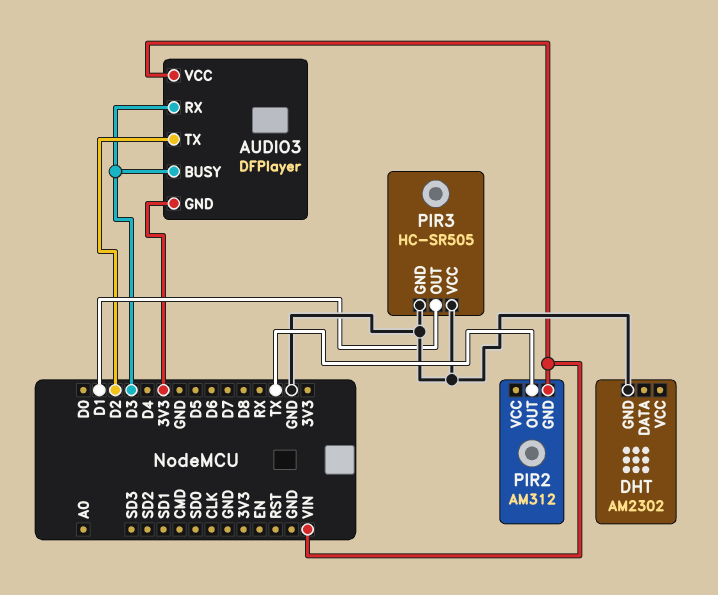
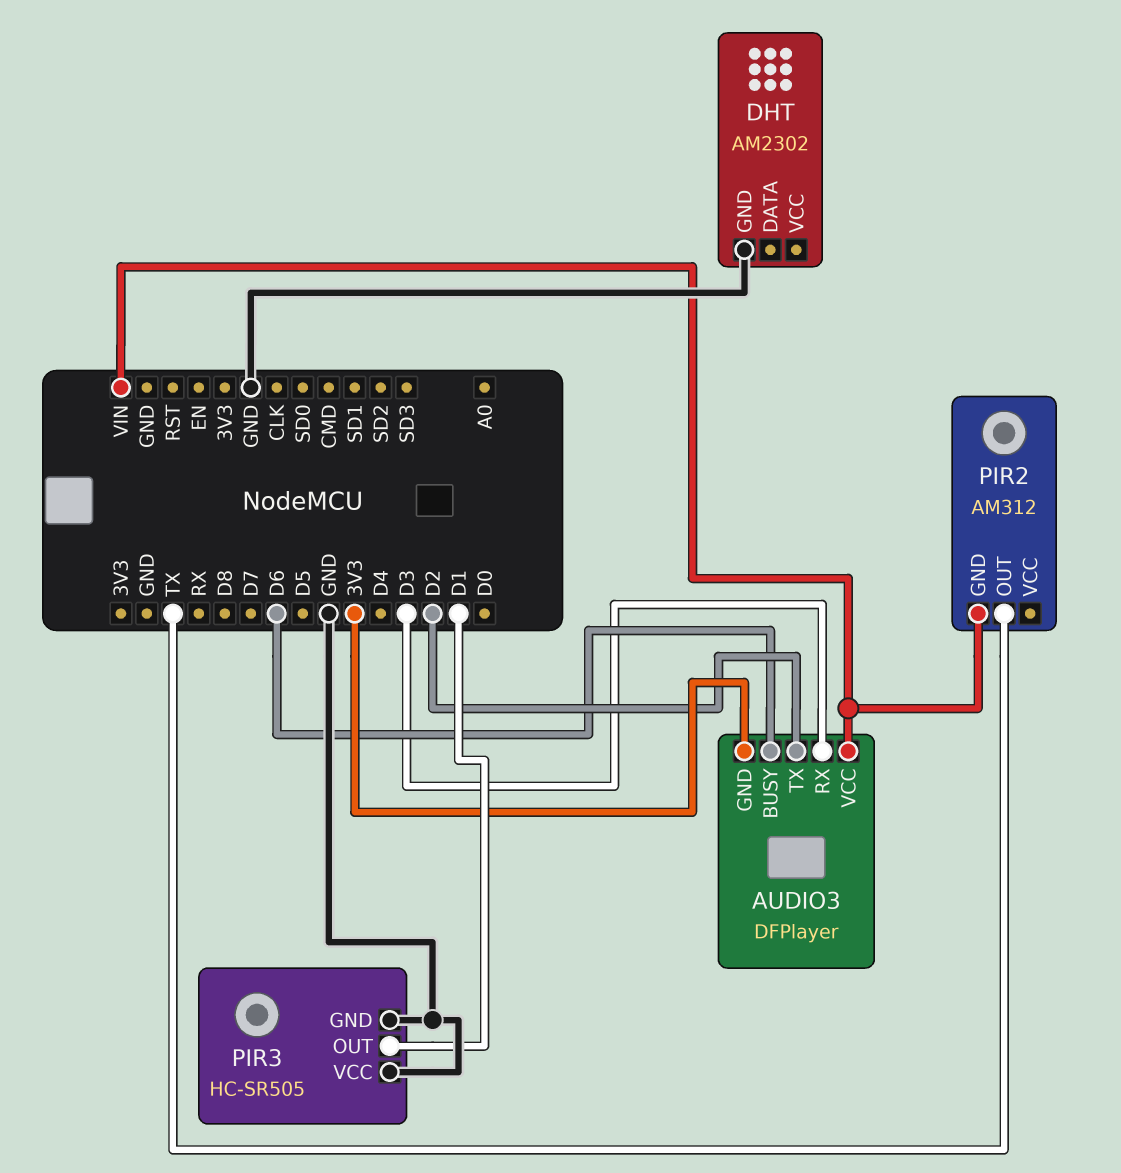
AUDIO3 pin BUSY: D3 -> D6

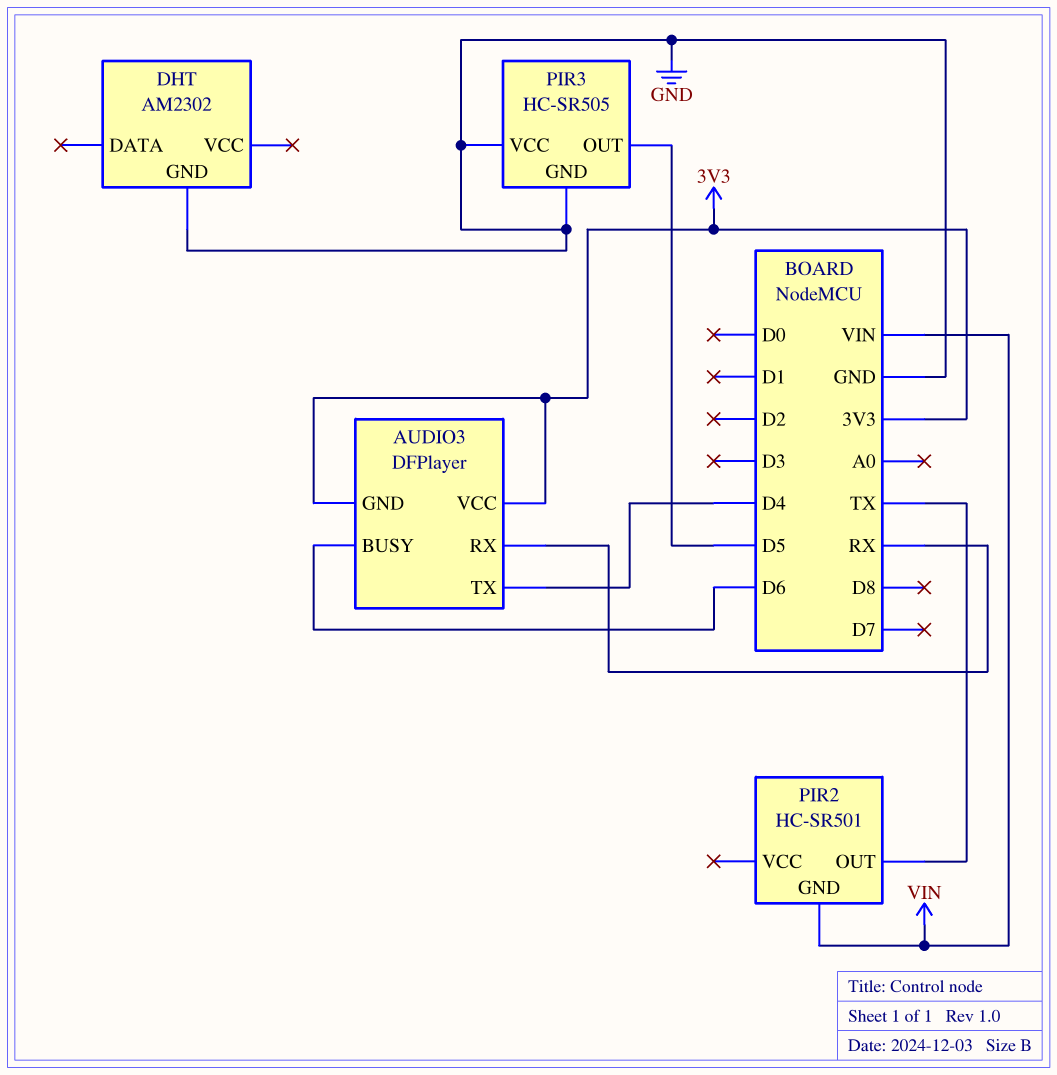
AUDIO3 pin RX: D3 -> RX
AUDIO3 pin TX: D2 -> D4
AUDIO3 pin VCC: VIN -> 3V3
PIR2: AM312 -> HC-SR501
PIR3 pin OUT: D1 -> D5

